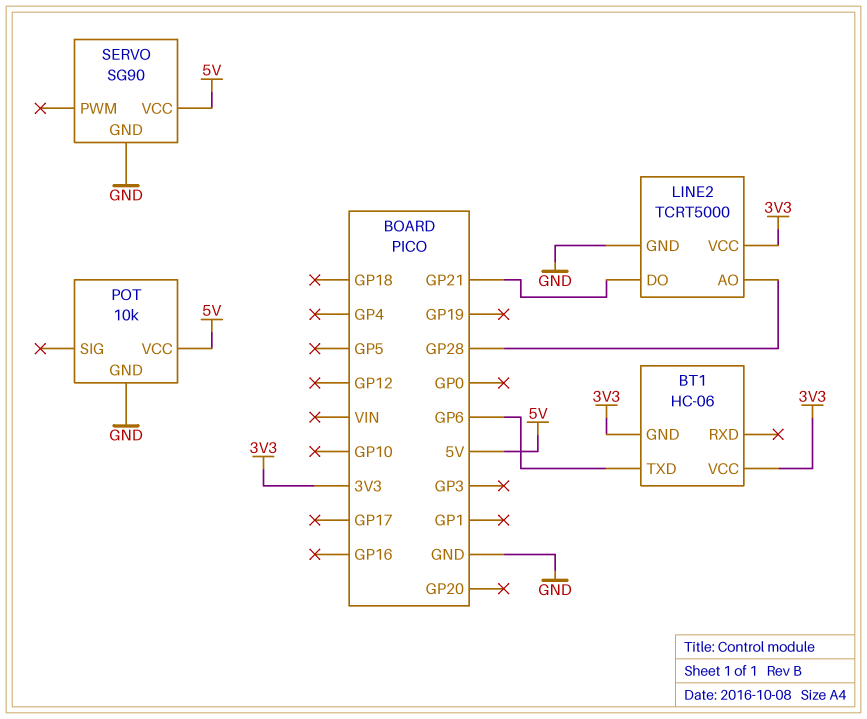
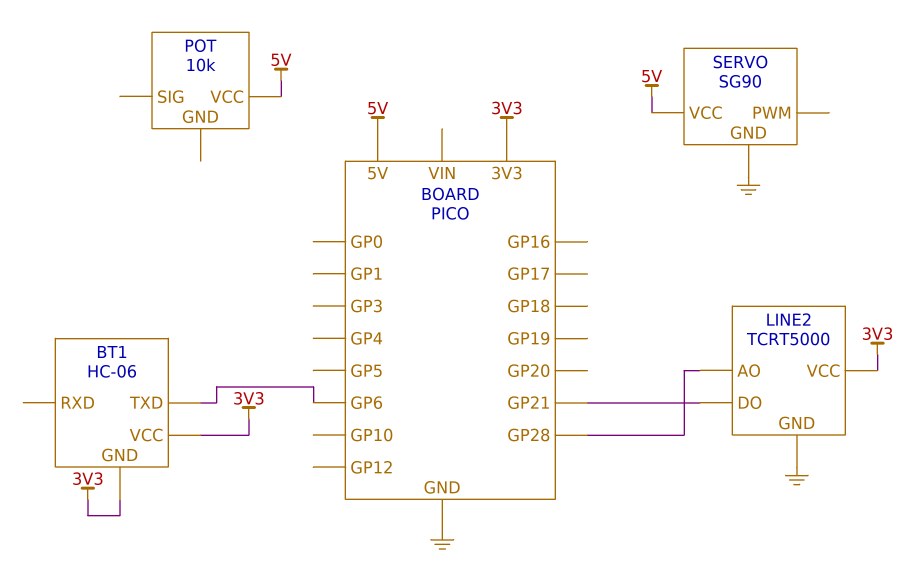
POT pin GND: GND -> none

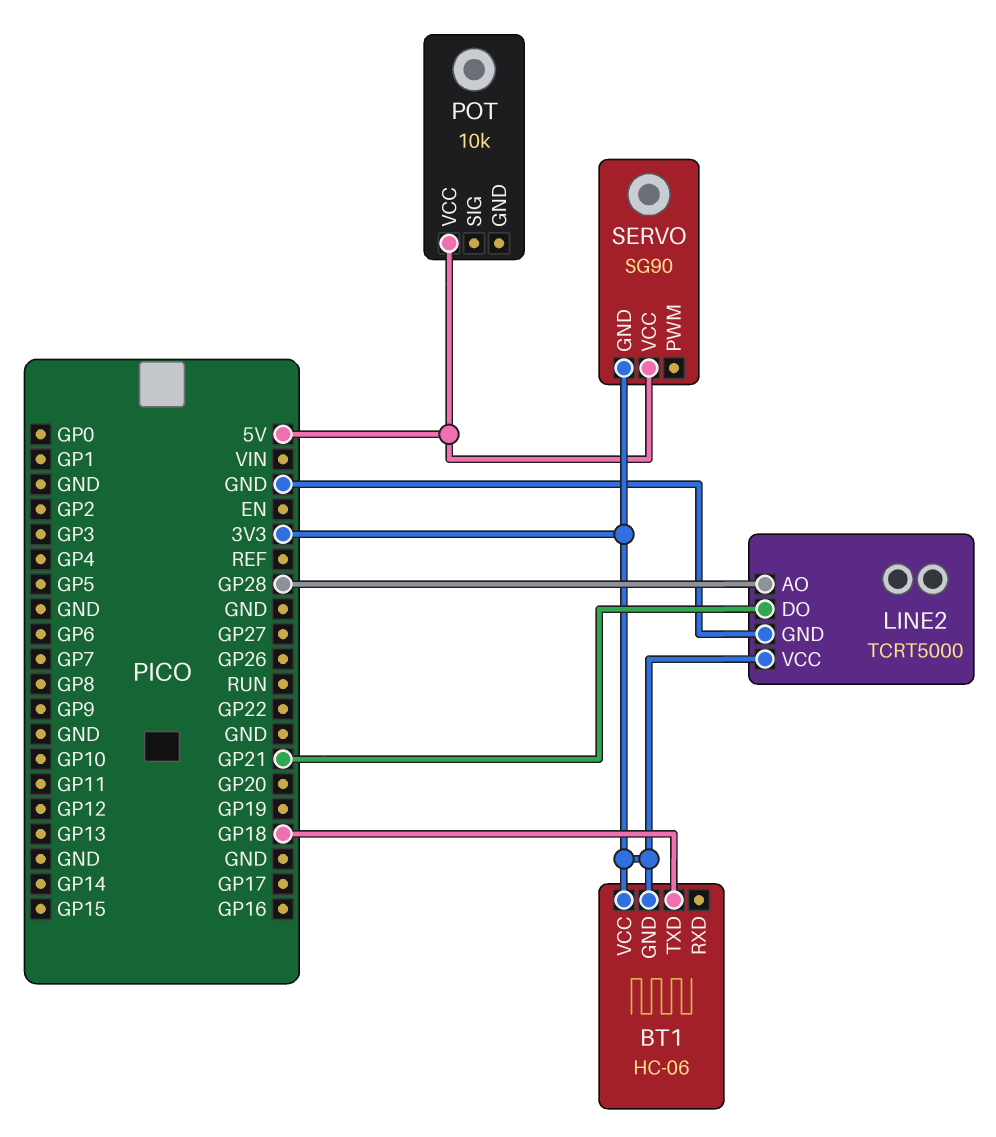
BT1 pin TXD: GP6 -> GP18
SERVO pin GND: GND -> 3V3

